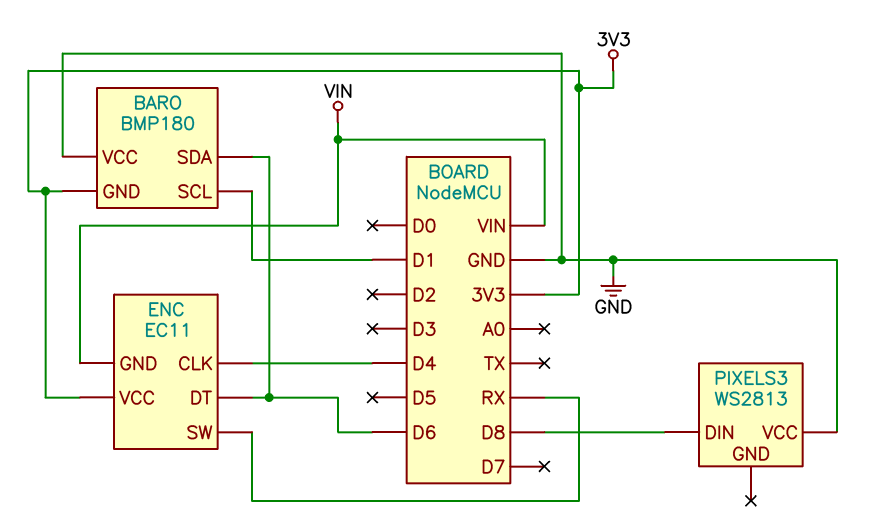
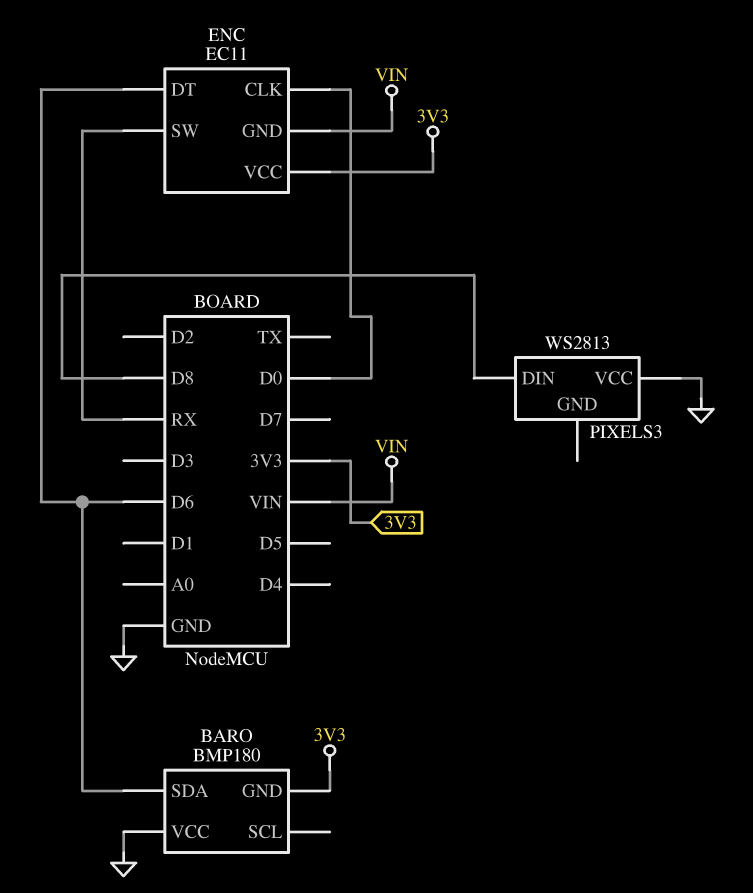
BARO pin SCL: D1 -> none
ENC pin CLK: D4 -> D0

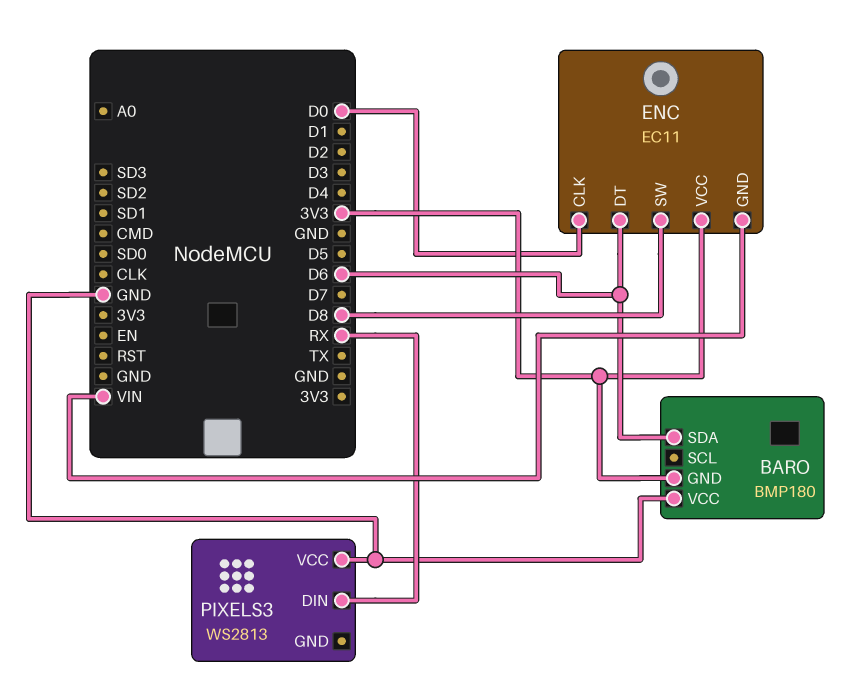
ENC pin SW: RX -> D8
PIXELS3 pin DIN: D8 -> RX

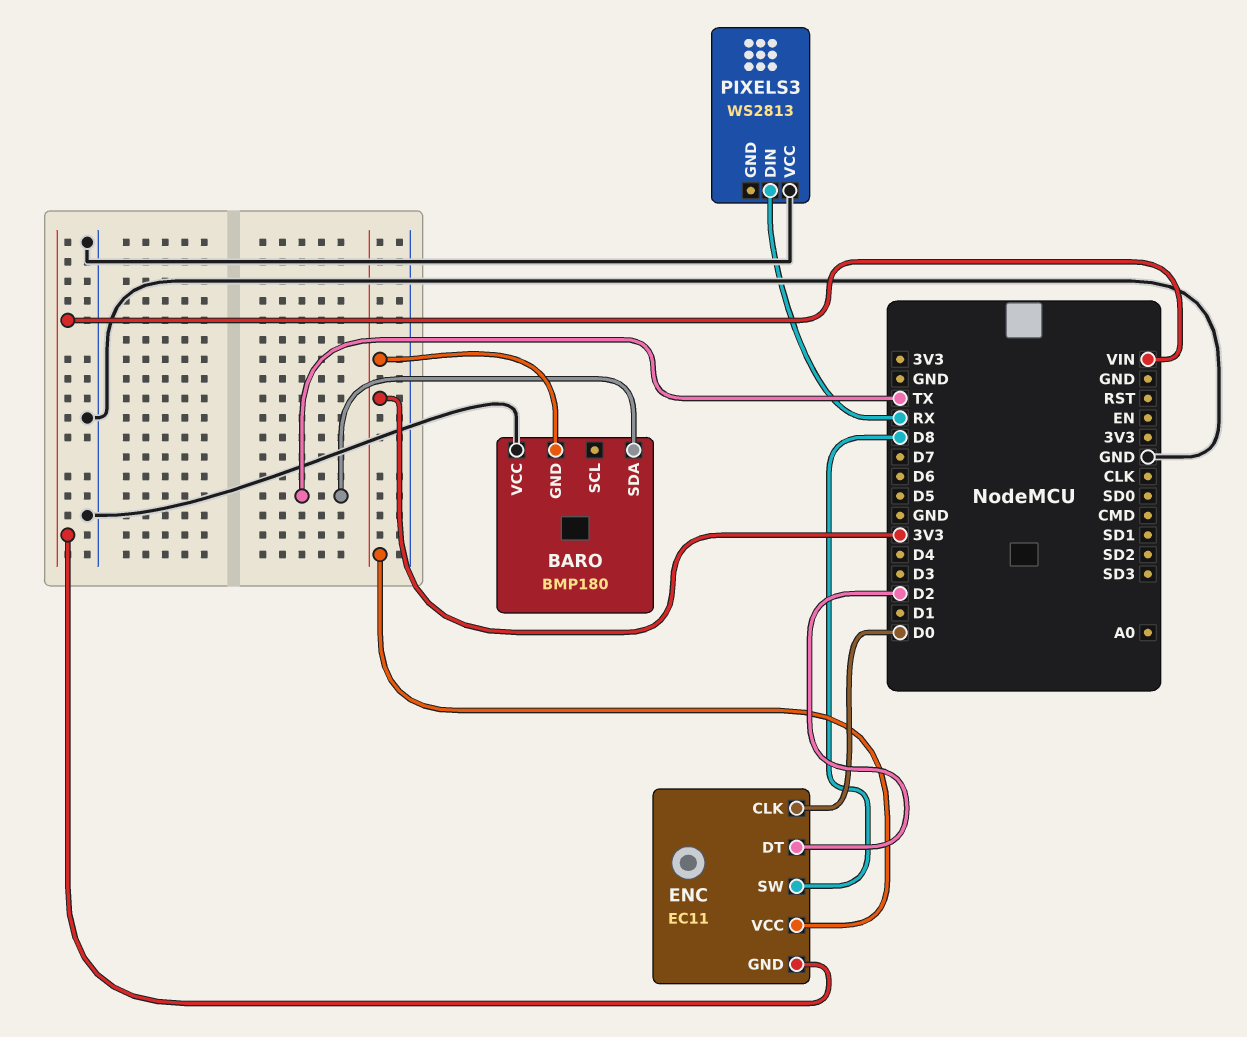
BARO pin SDA: D6 -> TX
ENC pin DT: D6 -> D2

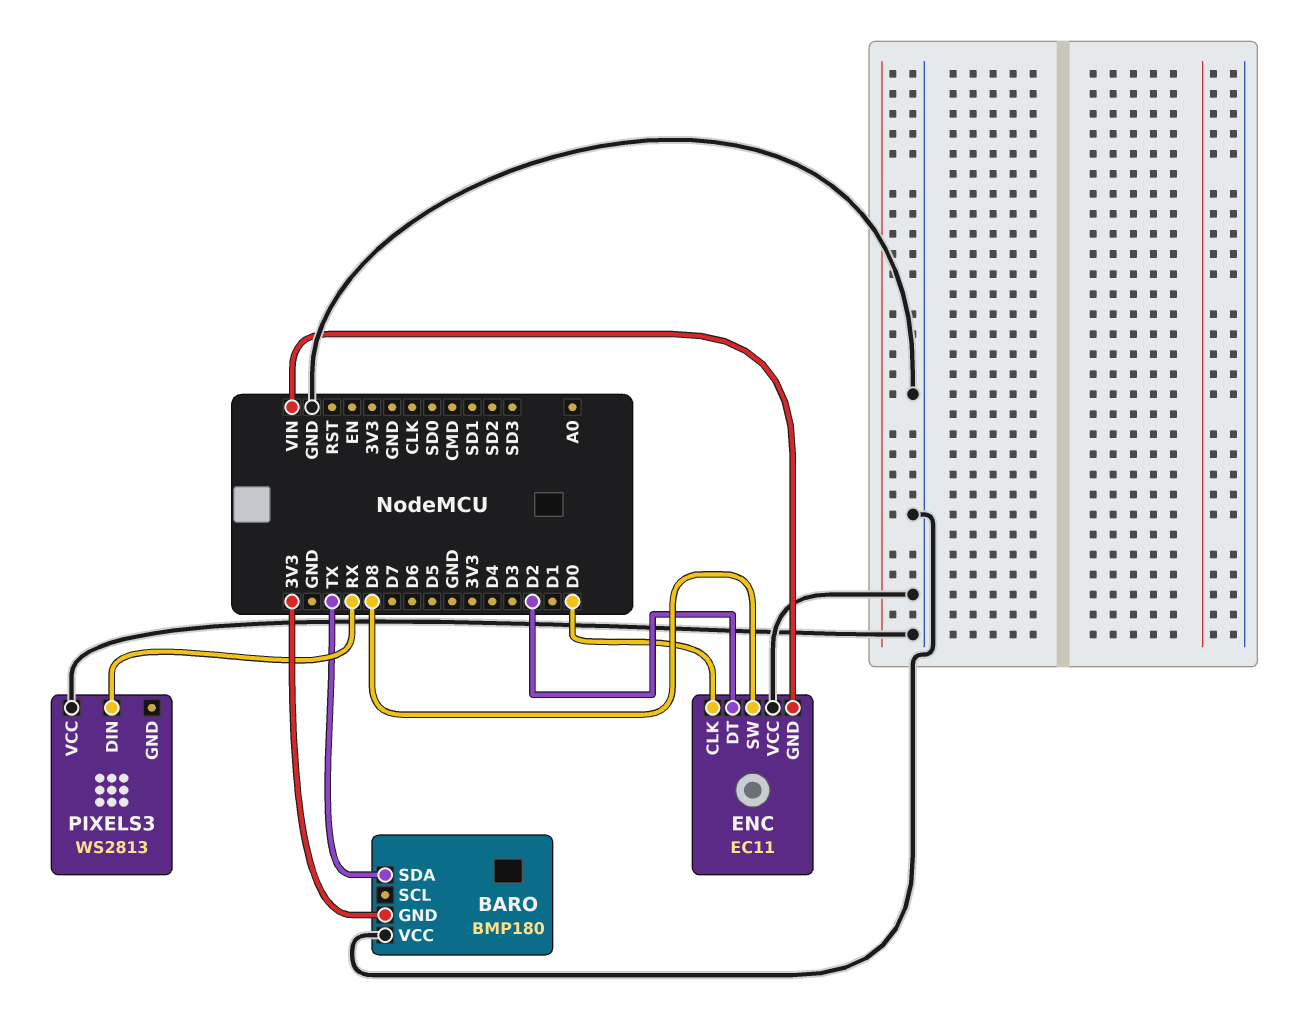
ENC pin VCC: 3V3 -> GND

